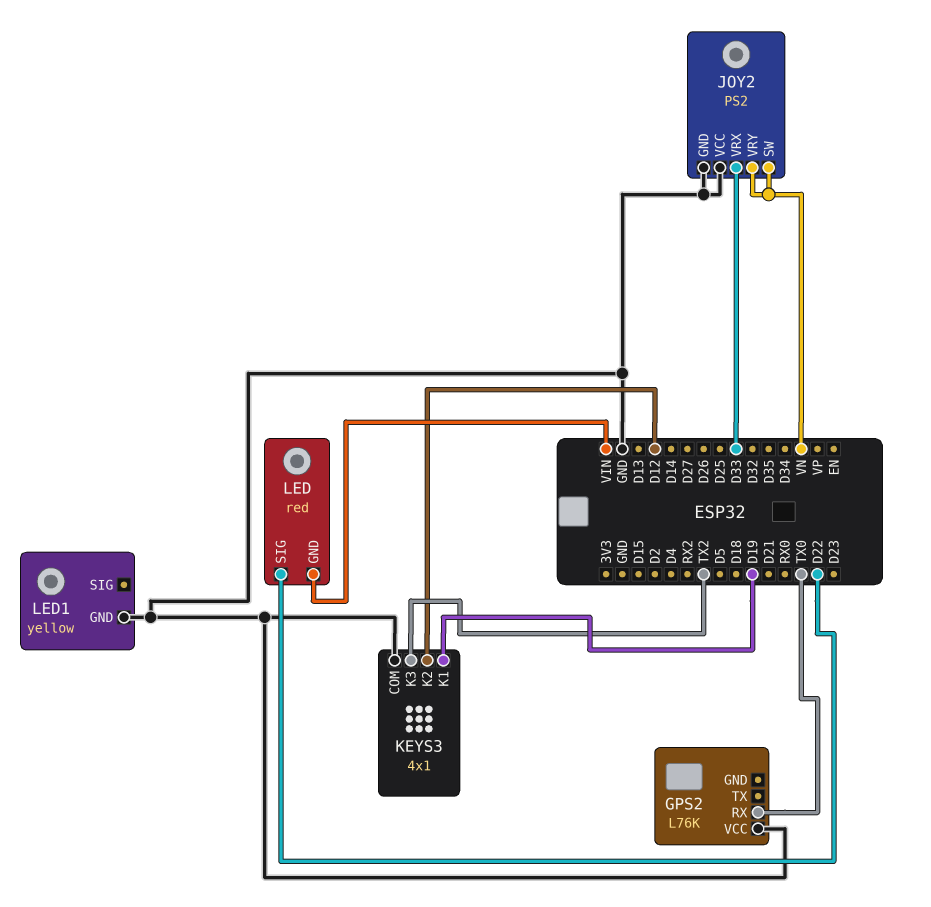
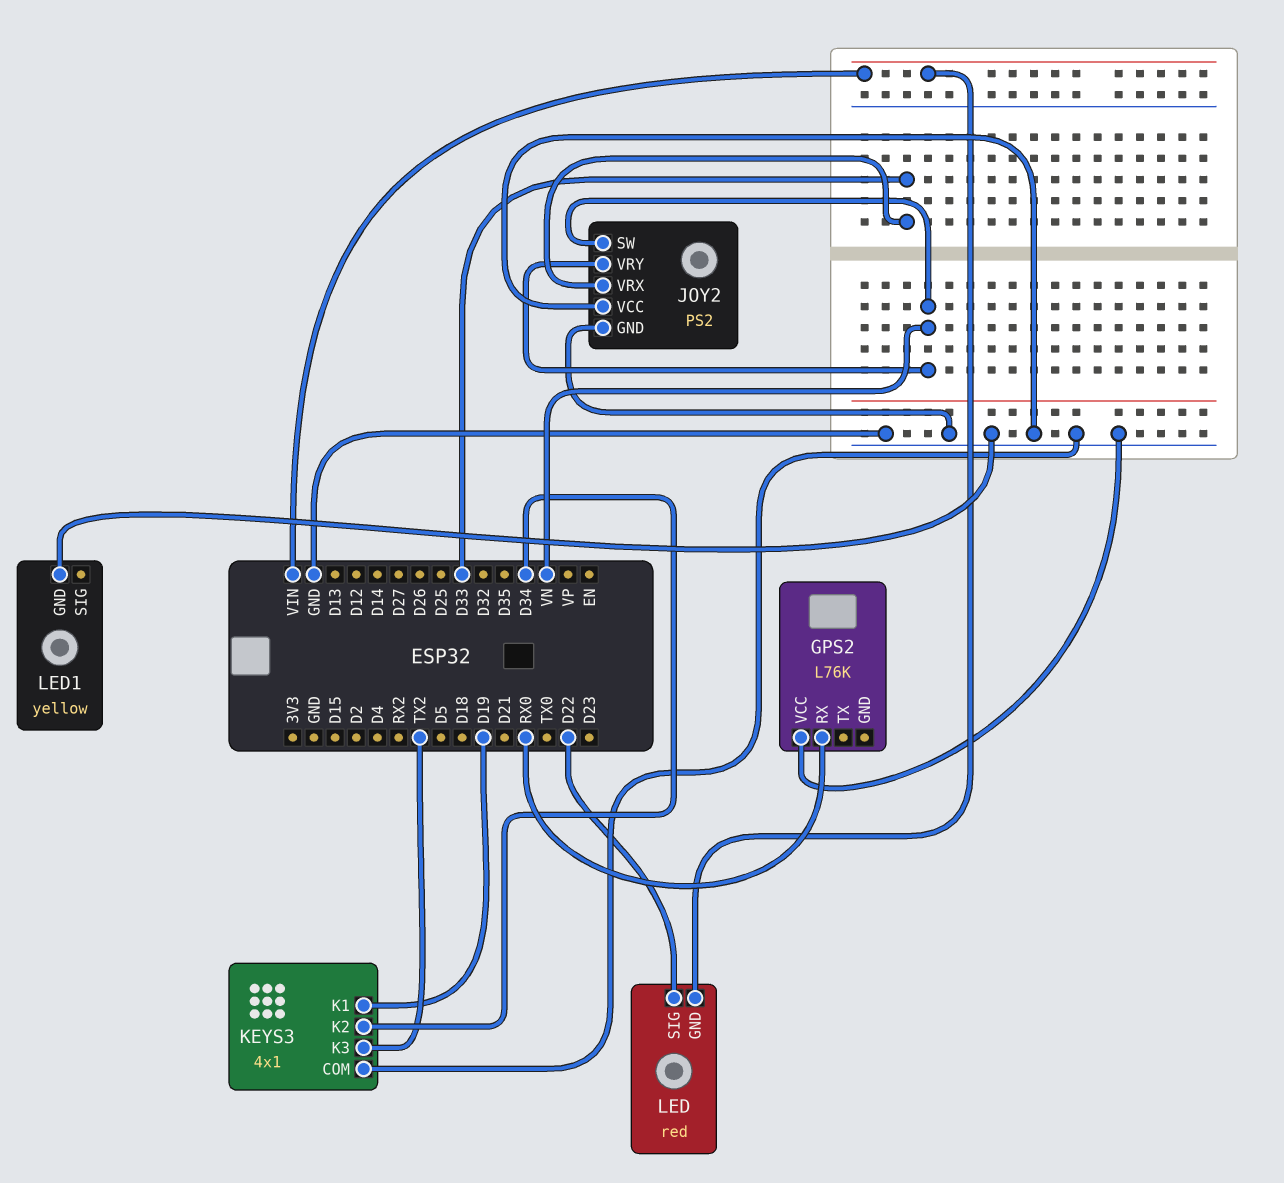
GPS2 pin RX: TX0 -> RX0
KEYS3 pin K2: D12 -> D34

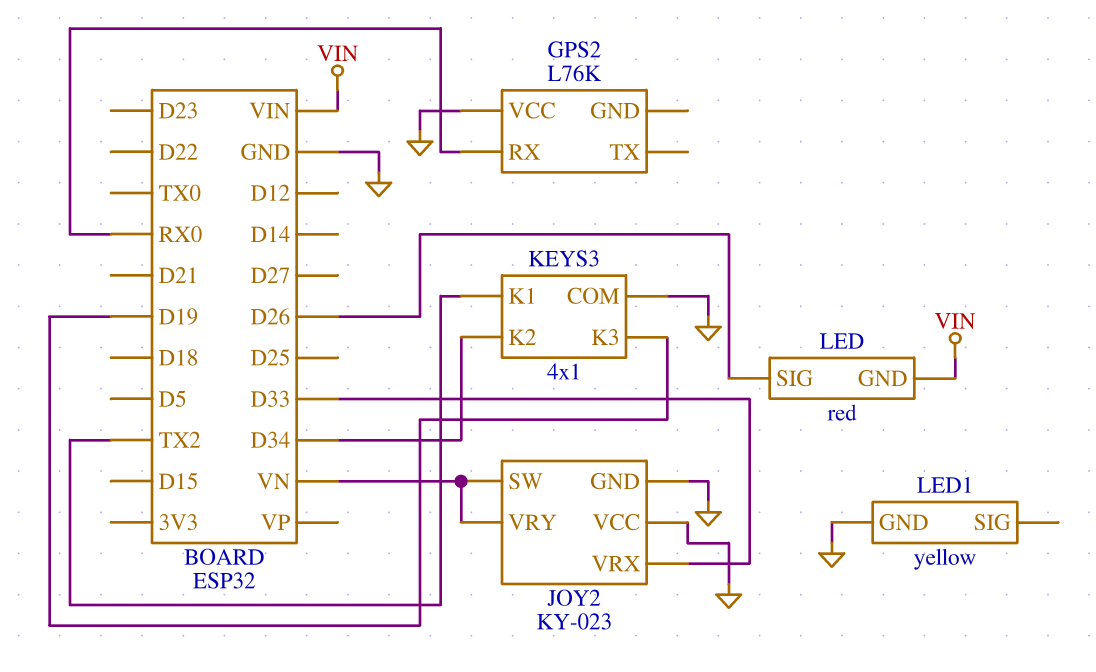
JOY2: PS2 -> KY-023
KEYS3 pin K1: D19 -> TX2
KEYS3 pin K3: TX2 -> D19
LED pin SIG: D22 -> D26

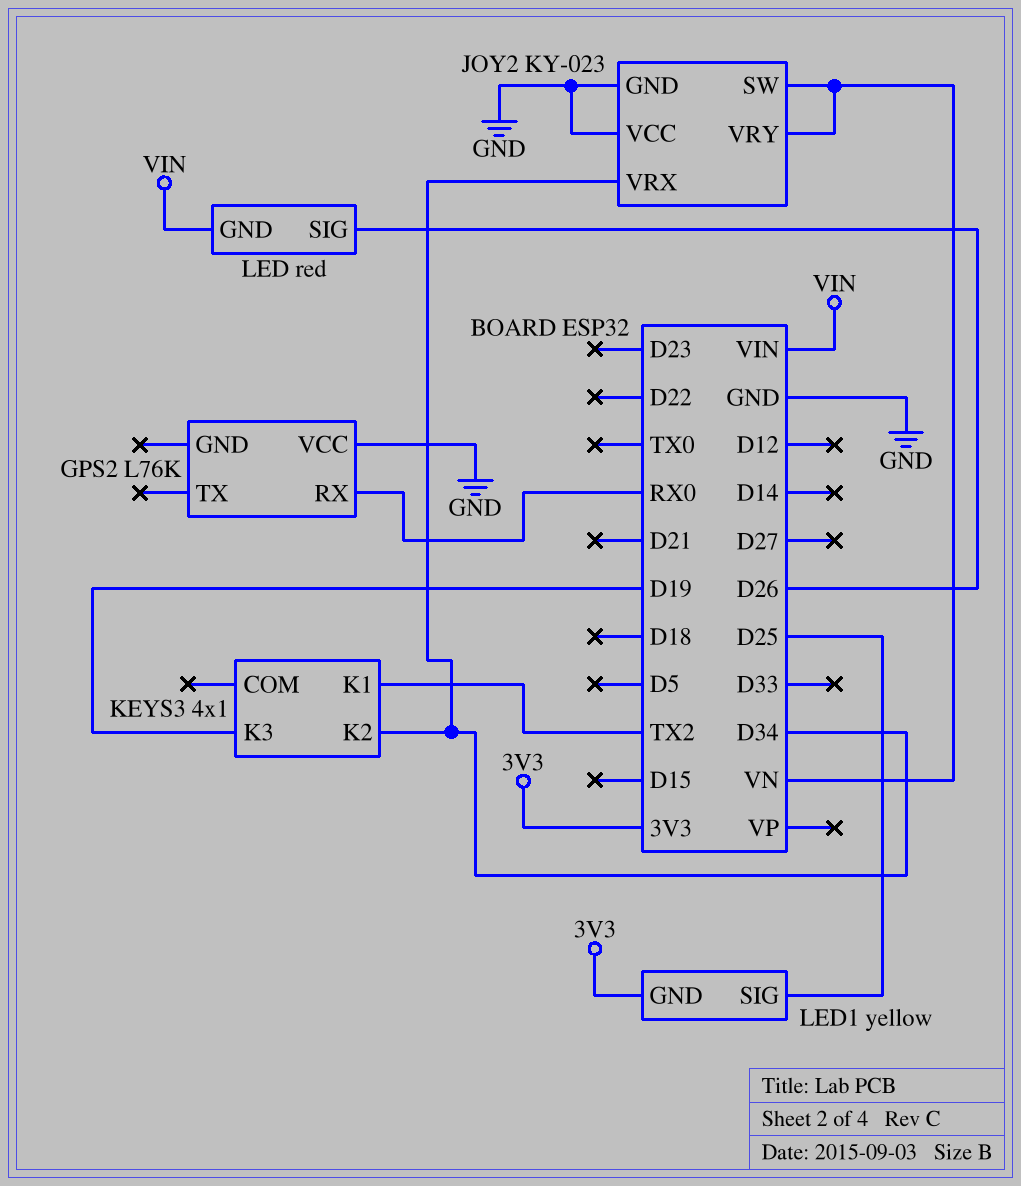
JOY2 pin VRX: D33 -> D34
KEYS3 pin COM: GND -> none
LED1 pin GND: GND -> 3V3
LED1 pin SIG: none -> D25

